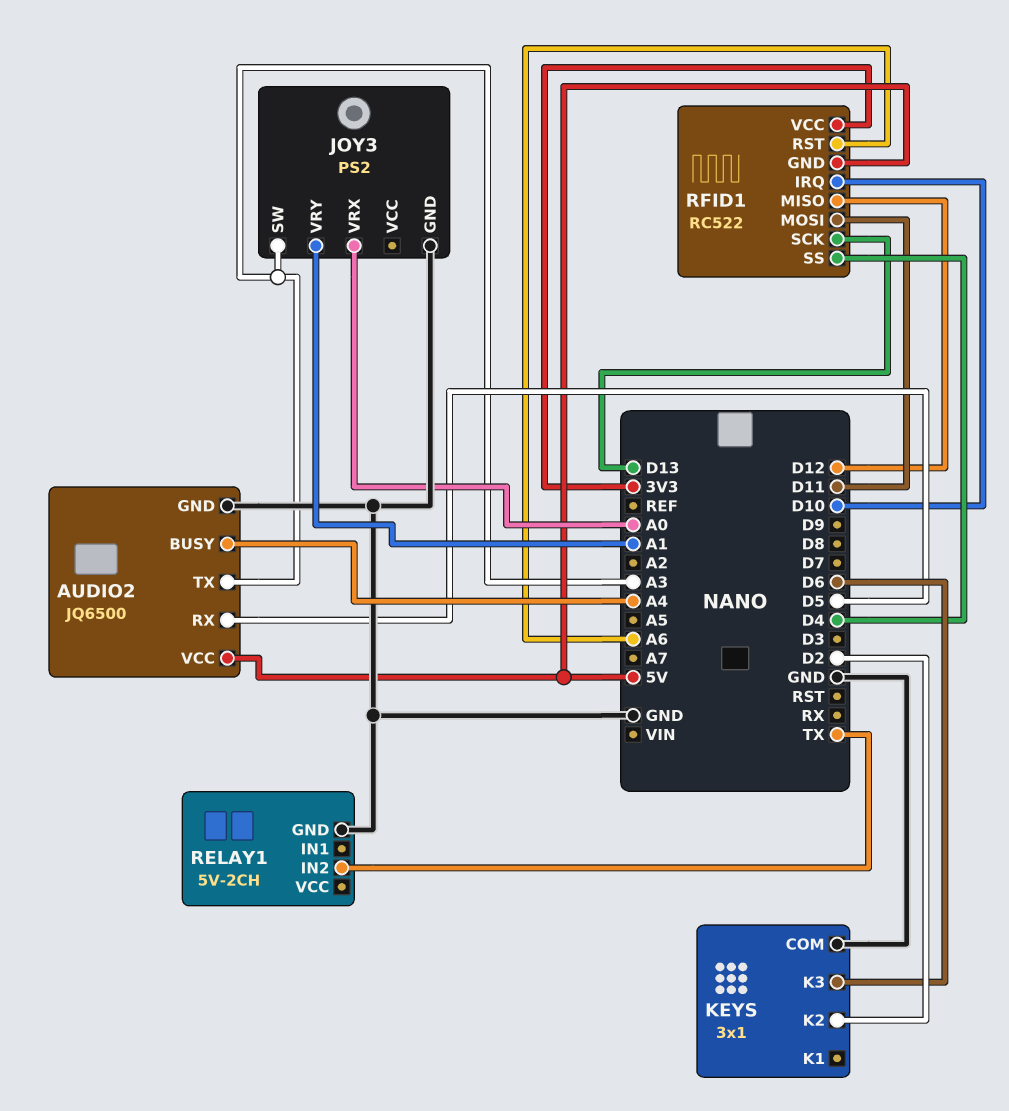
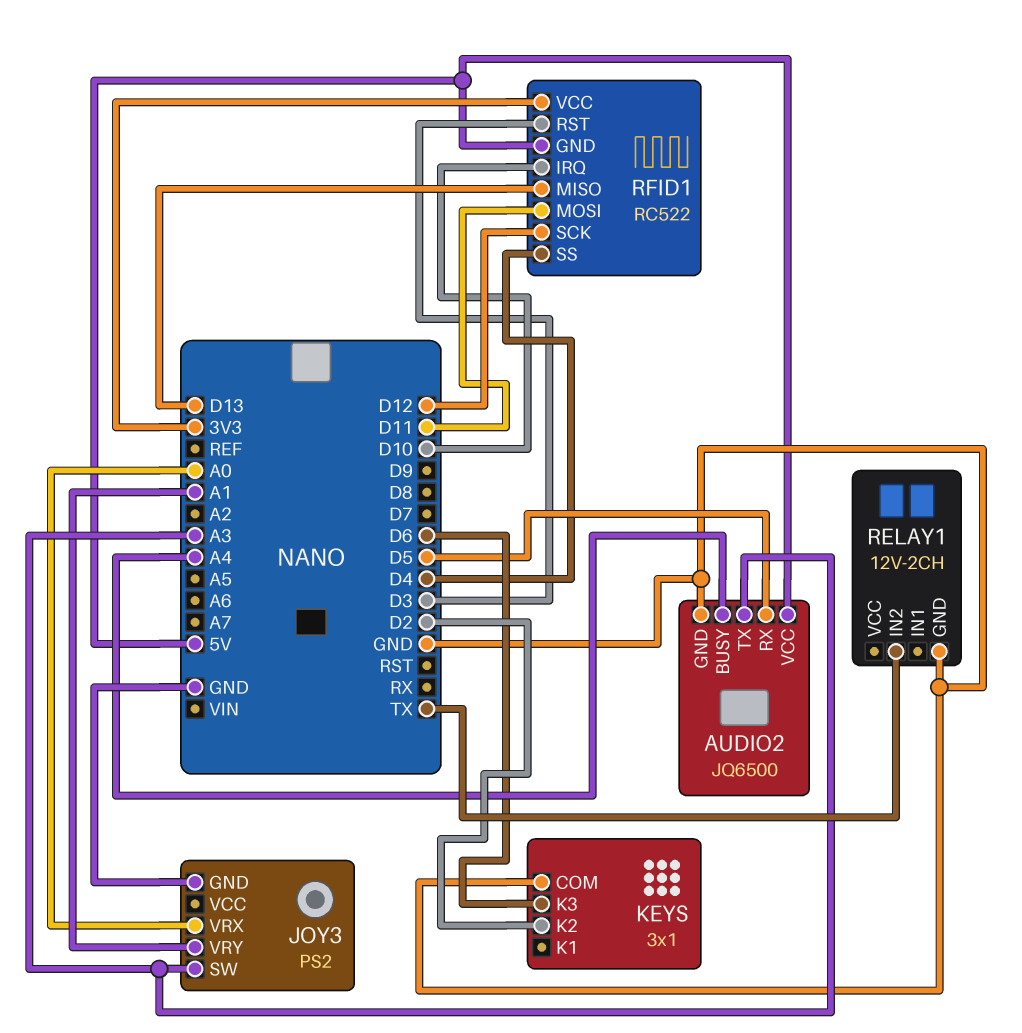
RELAY1: 5V-2CH -> 12V-2CH
RFID1 pin MISO: D12 -> D13
RFID1 pin RST: A6 -> D3
RFID1 pin SCK: D13 -> D12

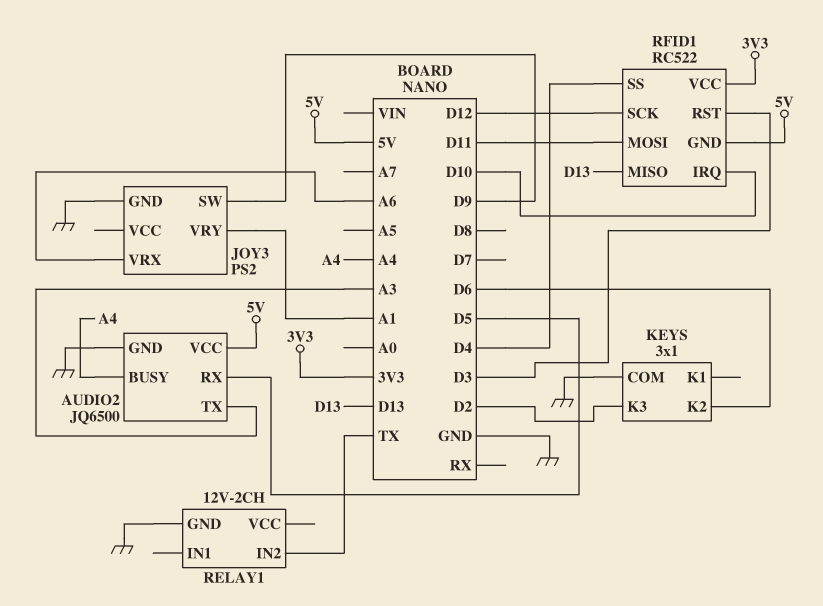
JOY3 pin SW: A3 -> D9
JOY3 pin VRX: A0 -> A6
KEYS pin K2: D2 -> D6
KEYS pin K3: D6 -> D2

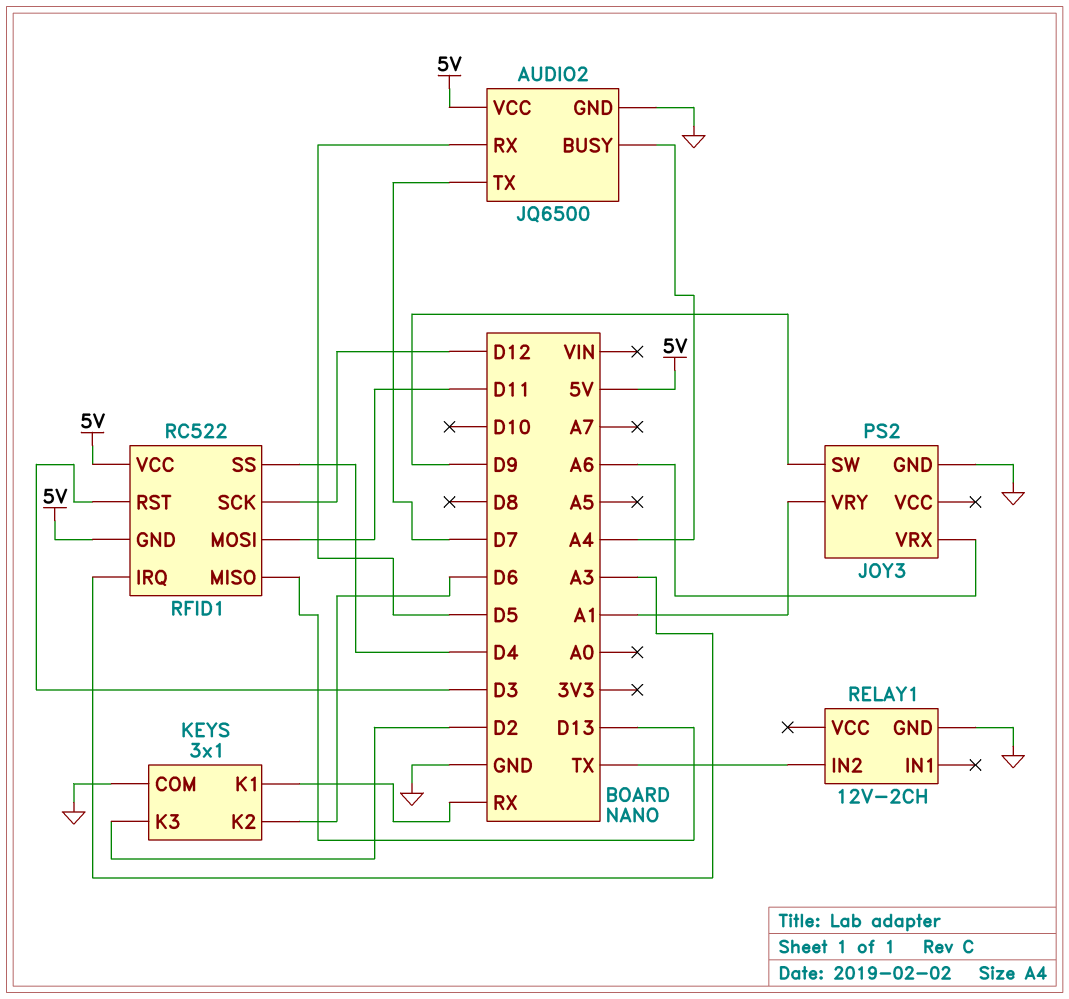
AUDIO2 pin TX: A3 -> D7
KEYS pin K1: none -> RX
RFID1 pin IRQ: D10 -> A3
RFID1 pin VCC: 3V3 -> 5V

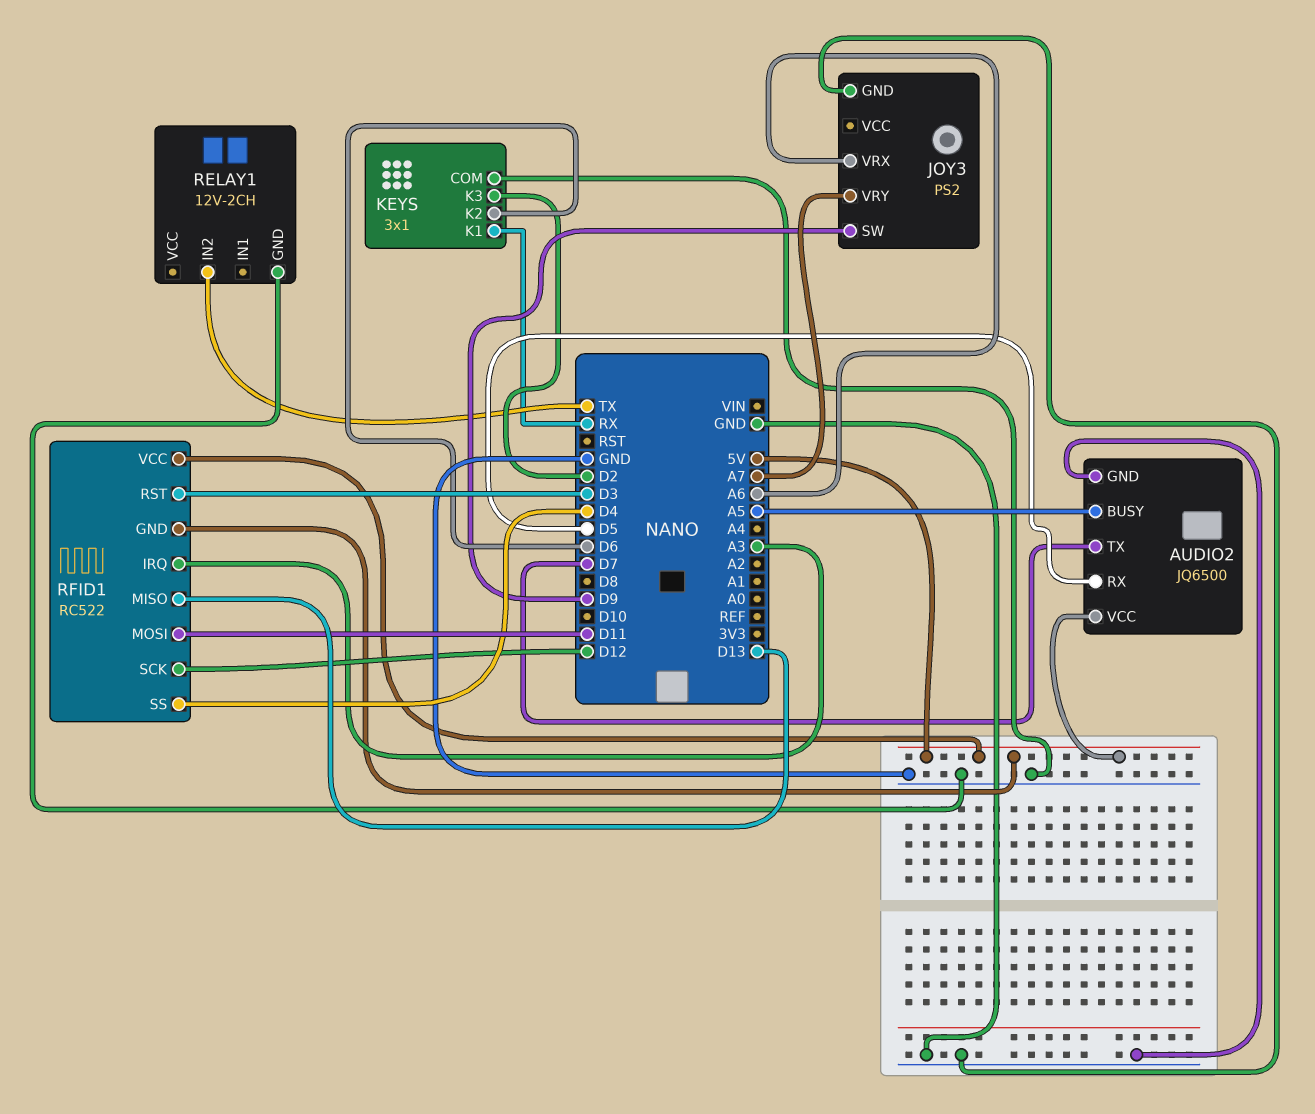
AUDIO2 pin BUSY: A4 -> A5
JOY3 pin VRY: A1 -> A7

